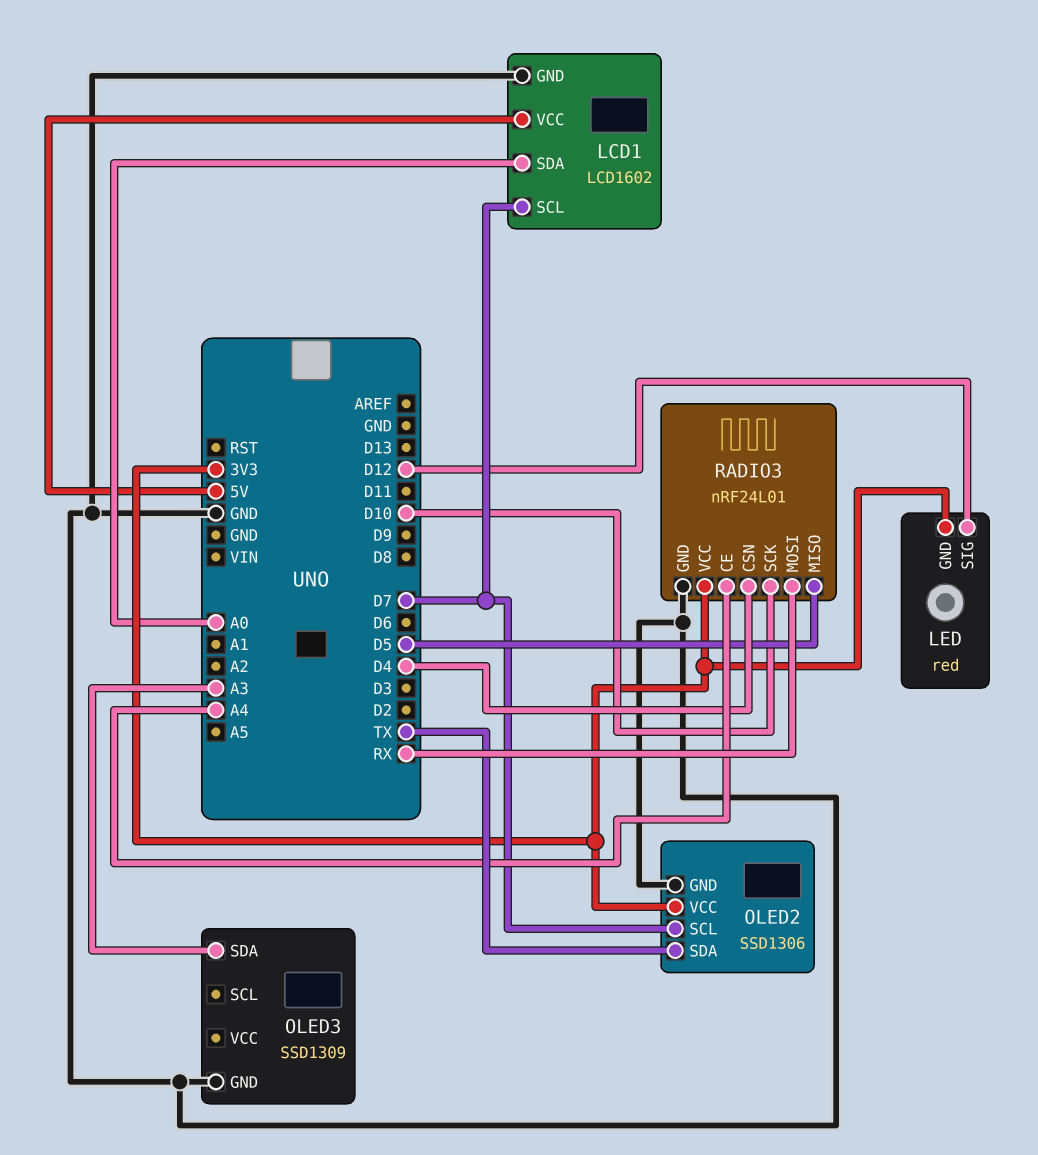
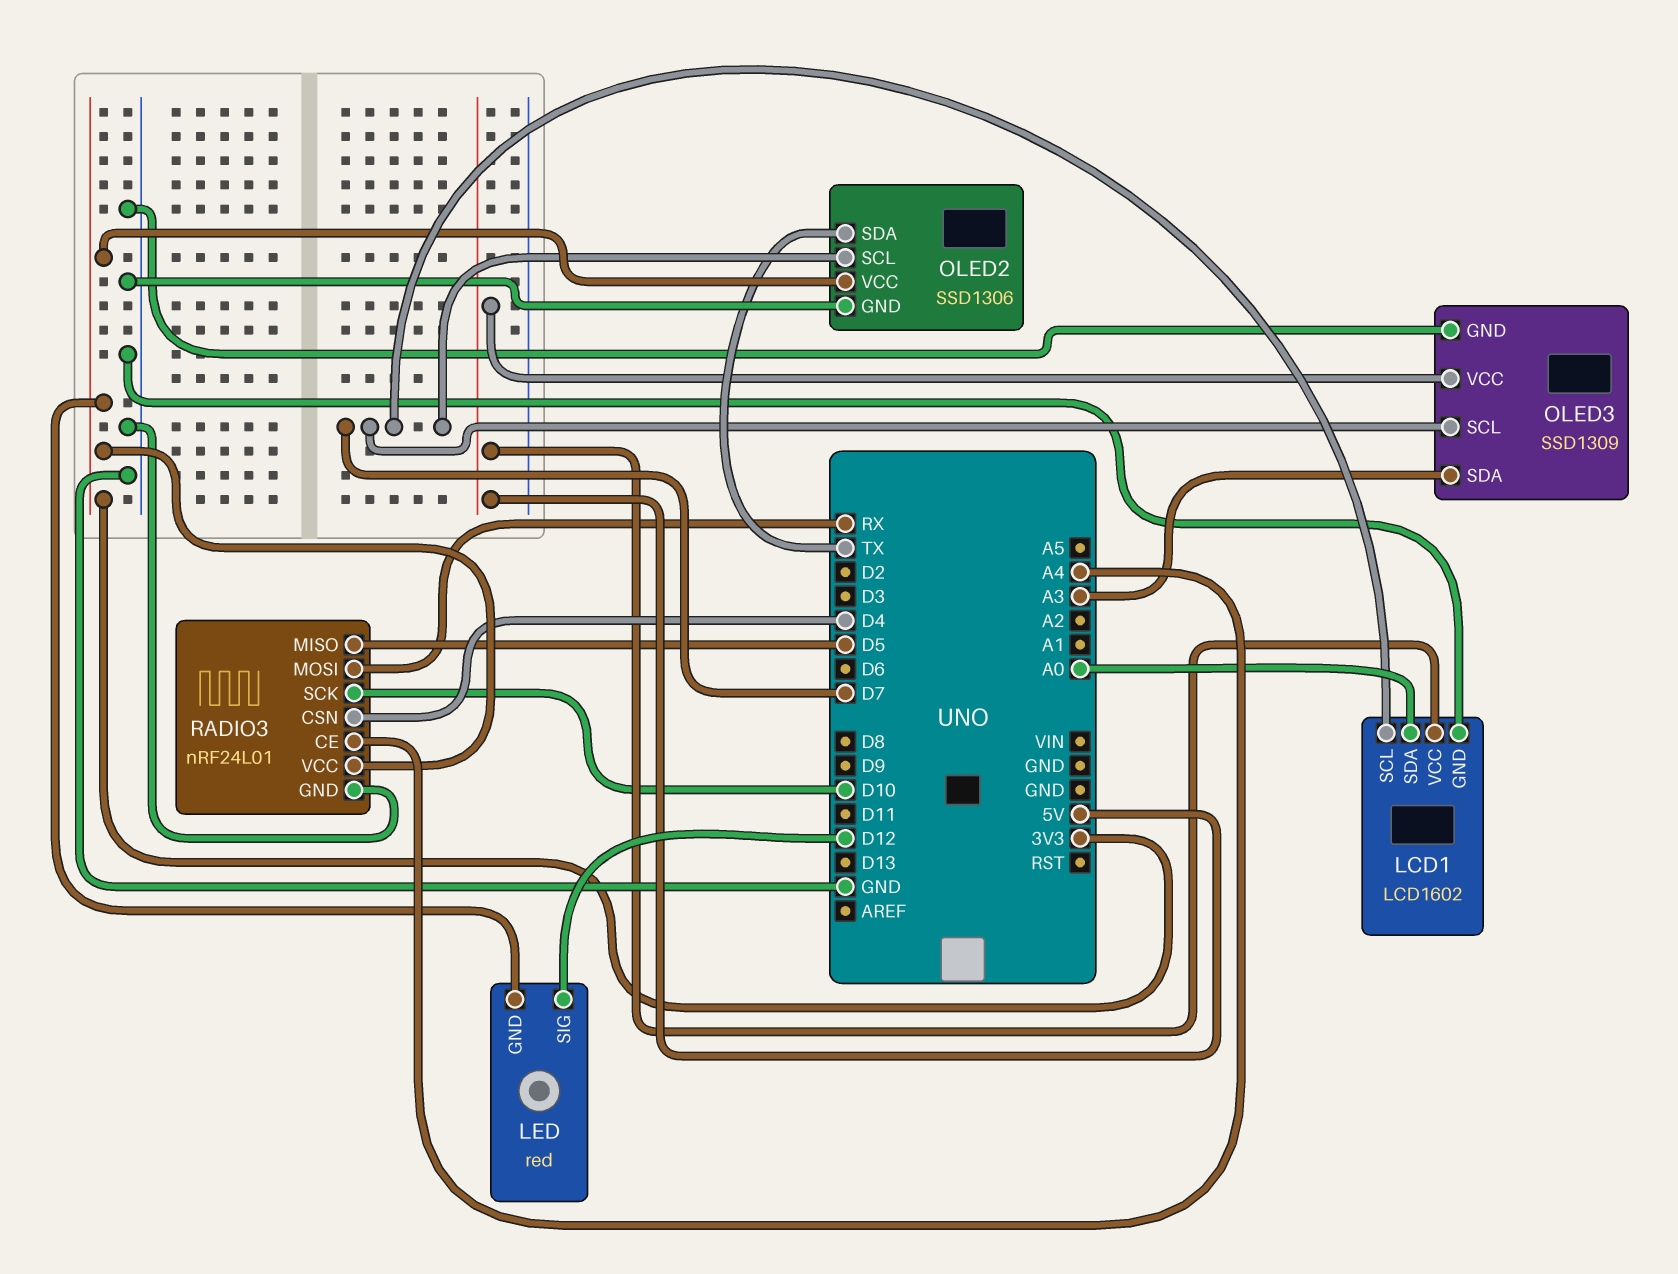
OLED3 pin SCL: none -> D7
OLED3 pin VCC: none -> 5V

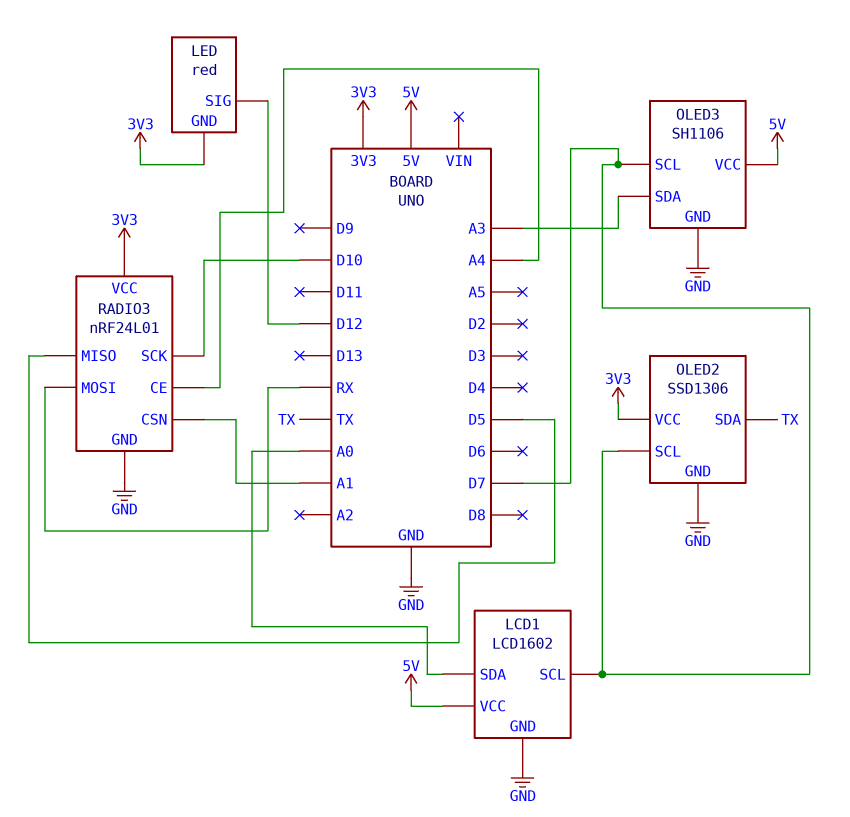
OLED3: SSD1309 -> SH1106
RADIO3 pin CSN: D4 -> A1

